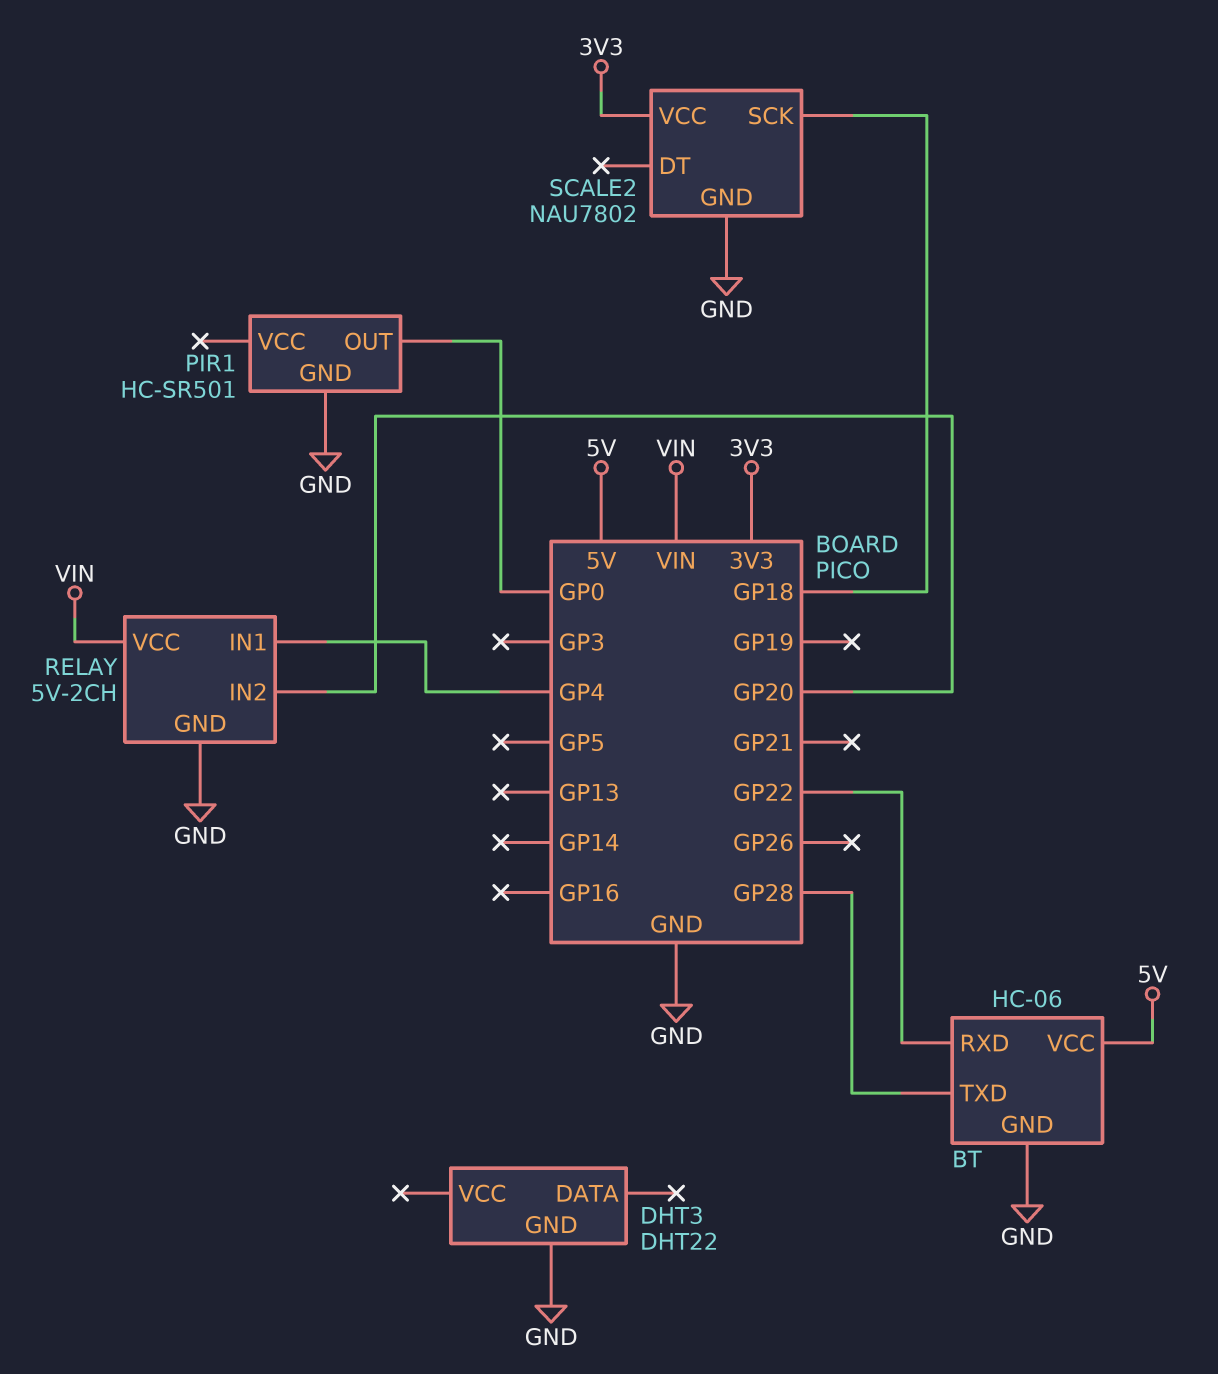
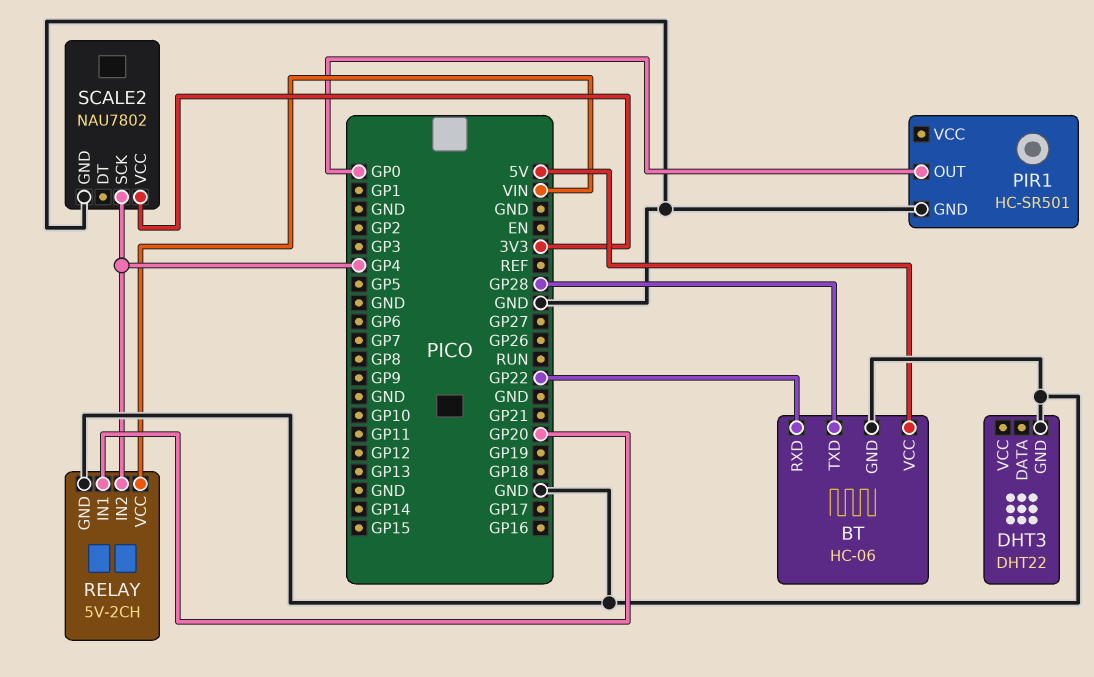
RELAY pin IN1: GP4 -> GP20
RELAY pin IN2: GP20 -> GP4
SCALE2 pin SCK: GP18 -> GP4

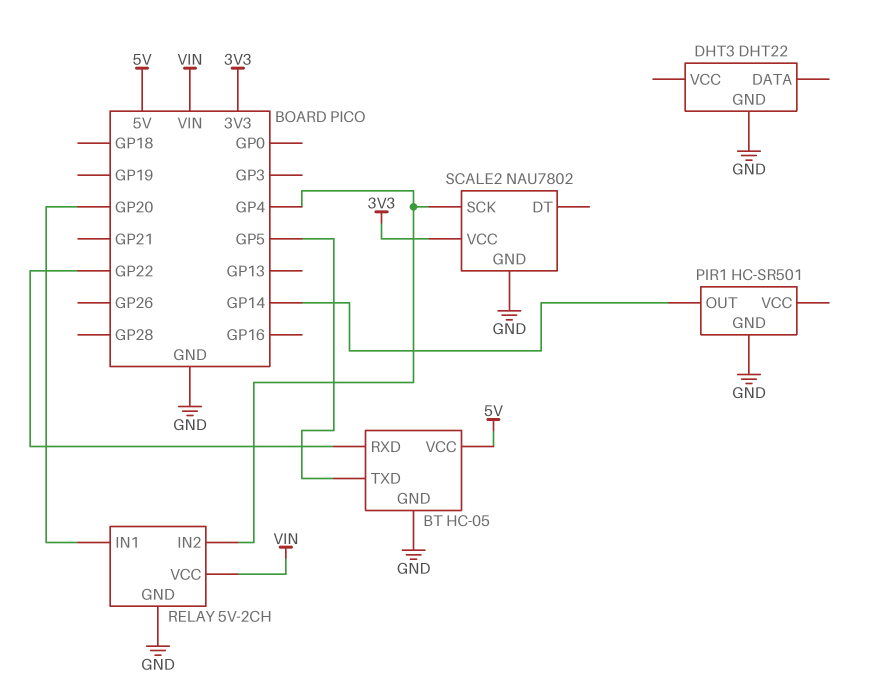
BT: HC-06 -> HC-05
BT pin TXD: GP28 -> GP5
PIR1 pin OUT: GP0 -> GP14

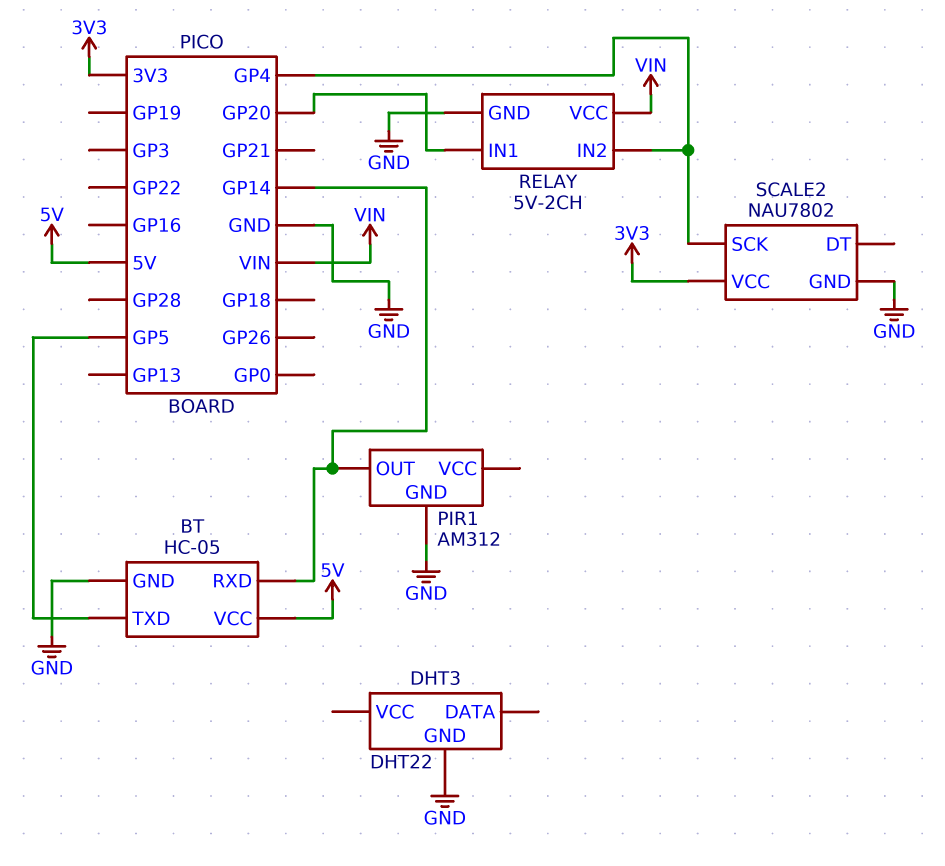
BT pin RXD: GP22 -> GP14
PIR1: HC-SR501 -> AM312

